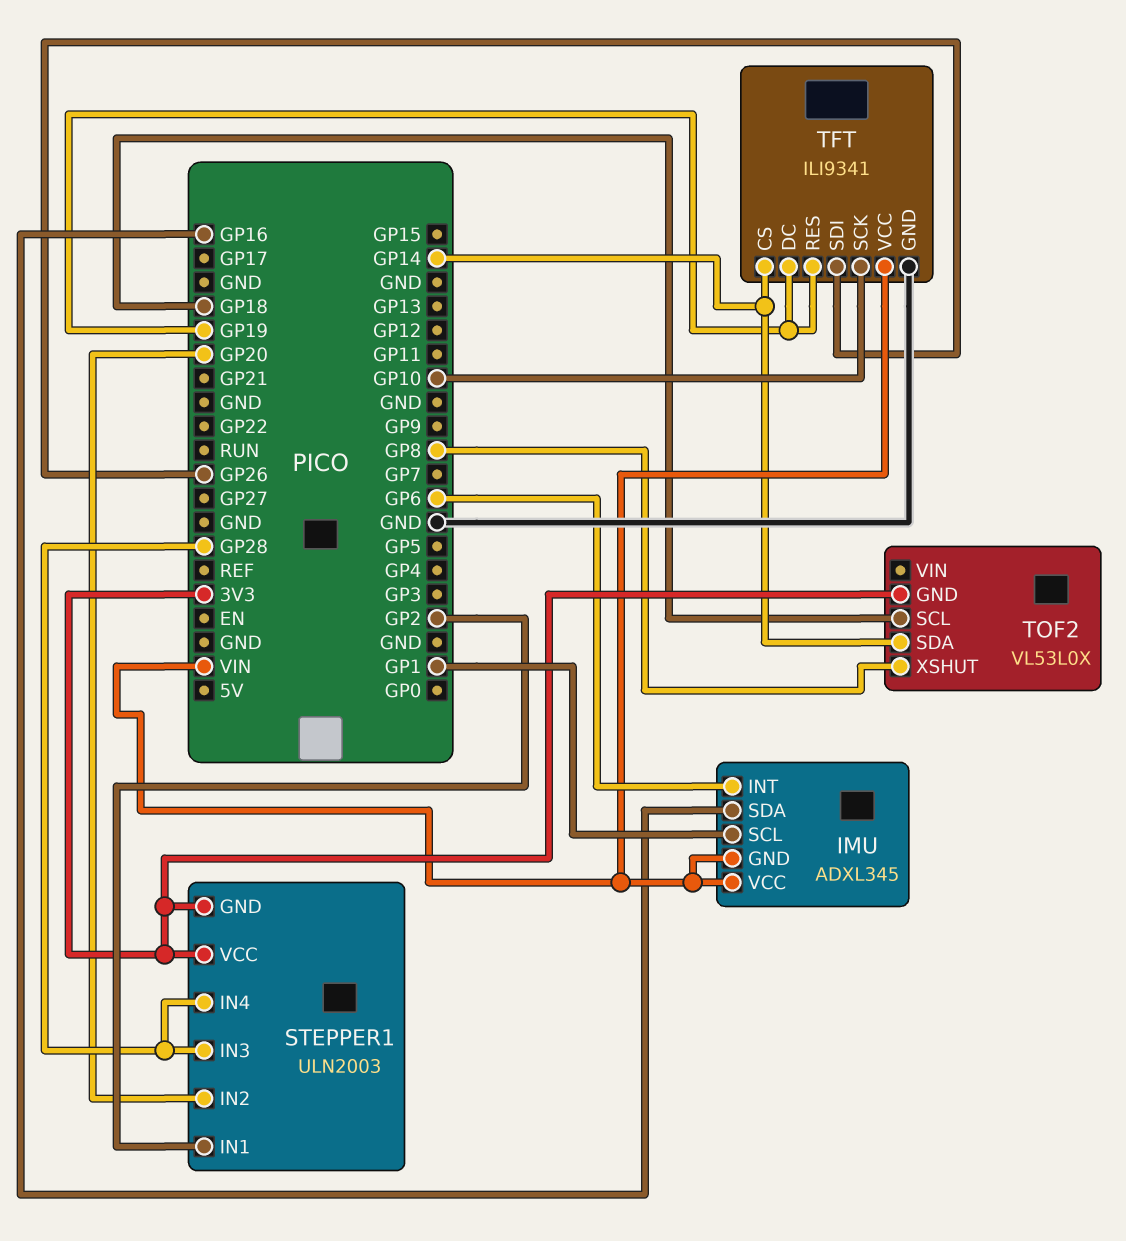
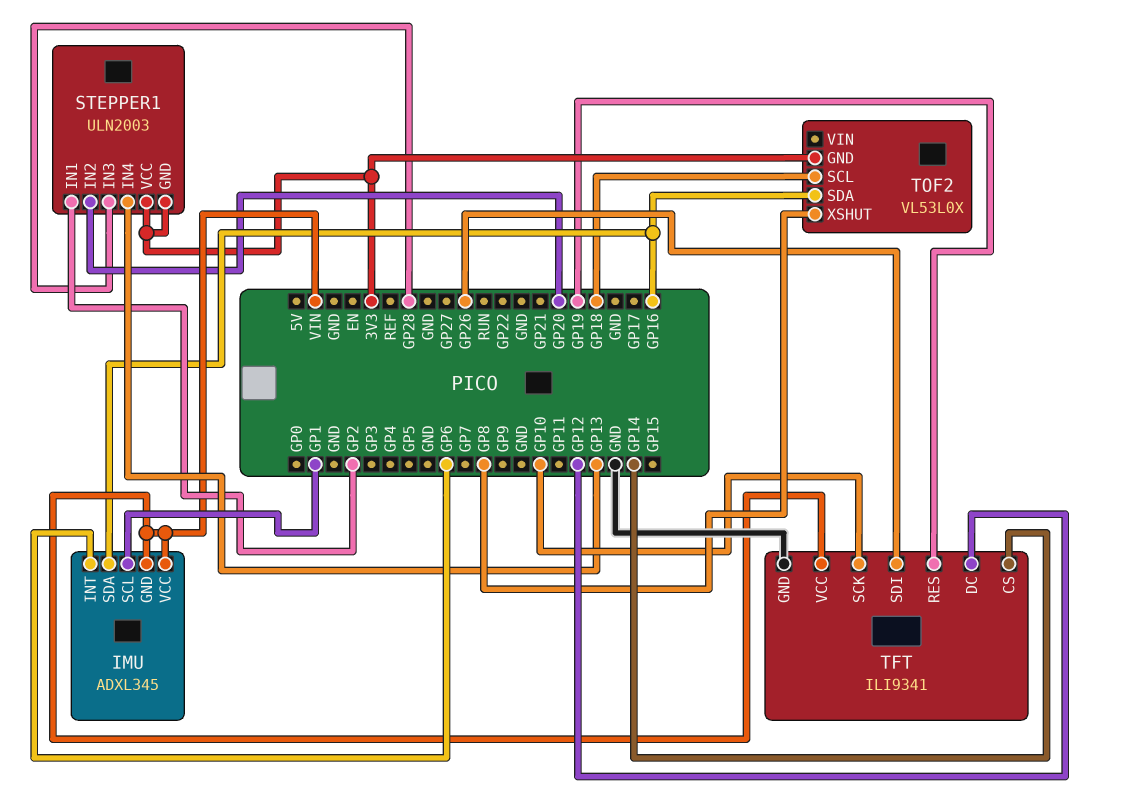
STEPPER1 pin IN4: GP28 -> GP13
TFT pin DC: GP19 -> GP12
TOF2 pin SDA: GP14 -> GP16

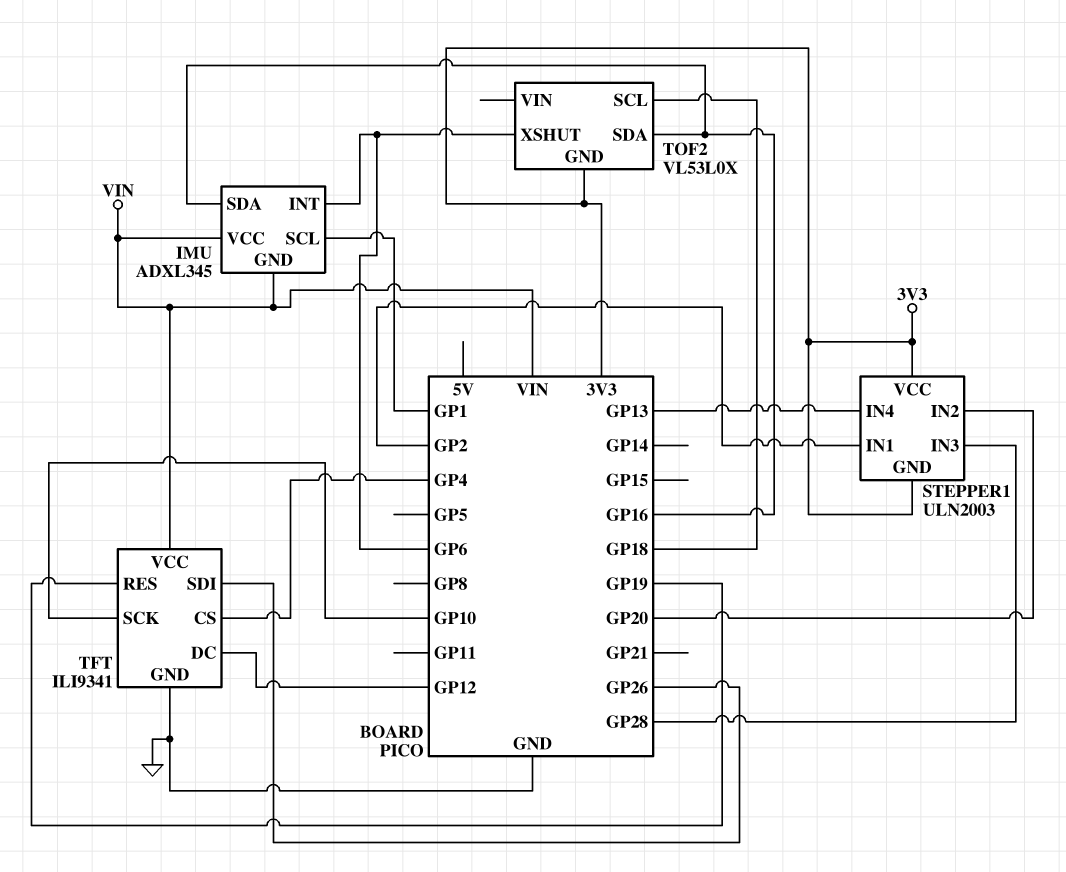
TFT pin CS: GP14 -> GP4
TOF2 pin XSHUT: GP8 -> GP6

